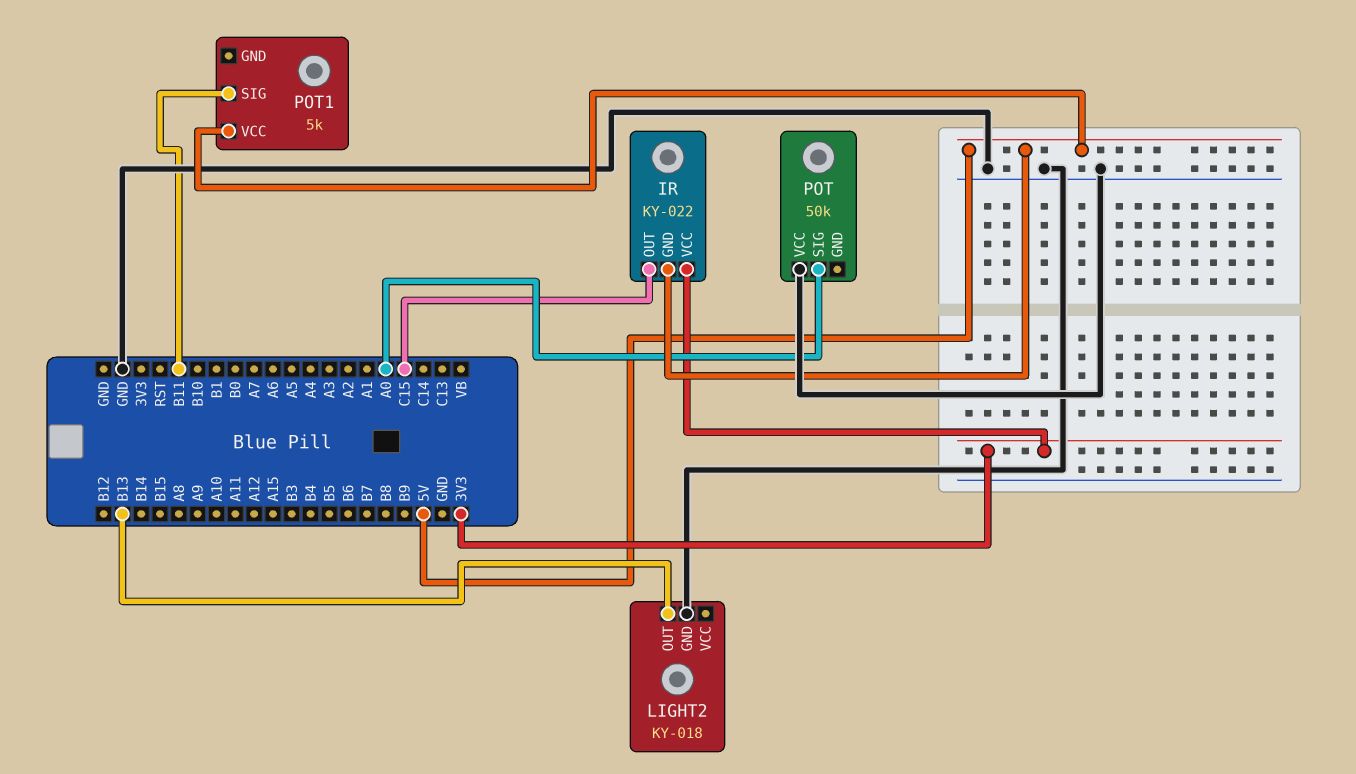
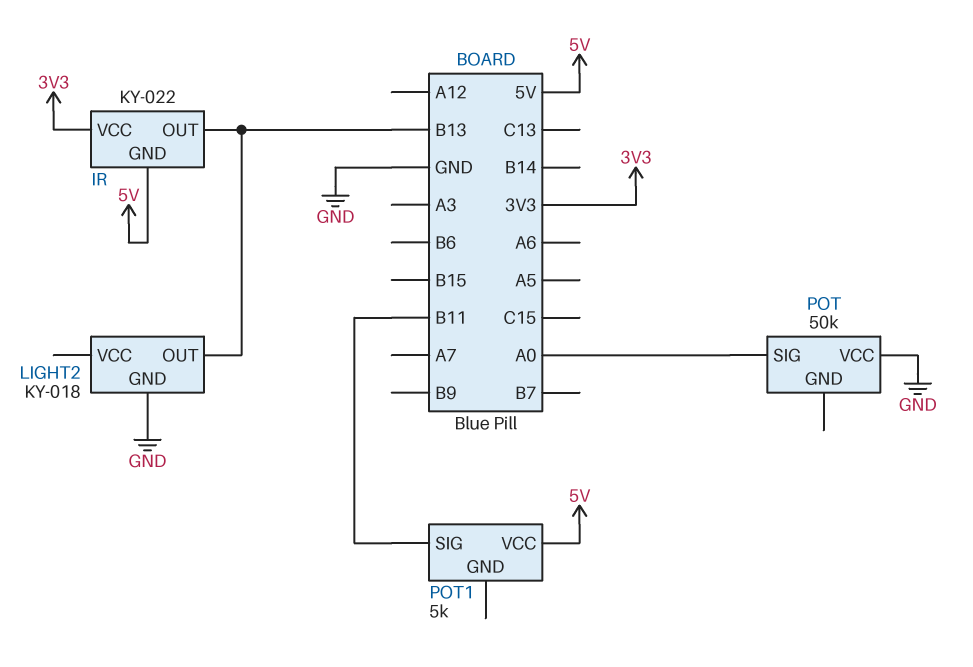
IR pin OUT: C15 -> B13

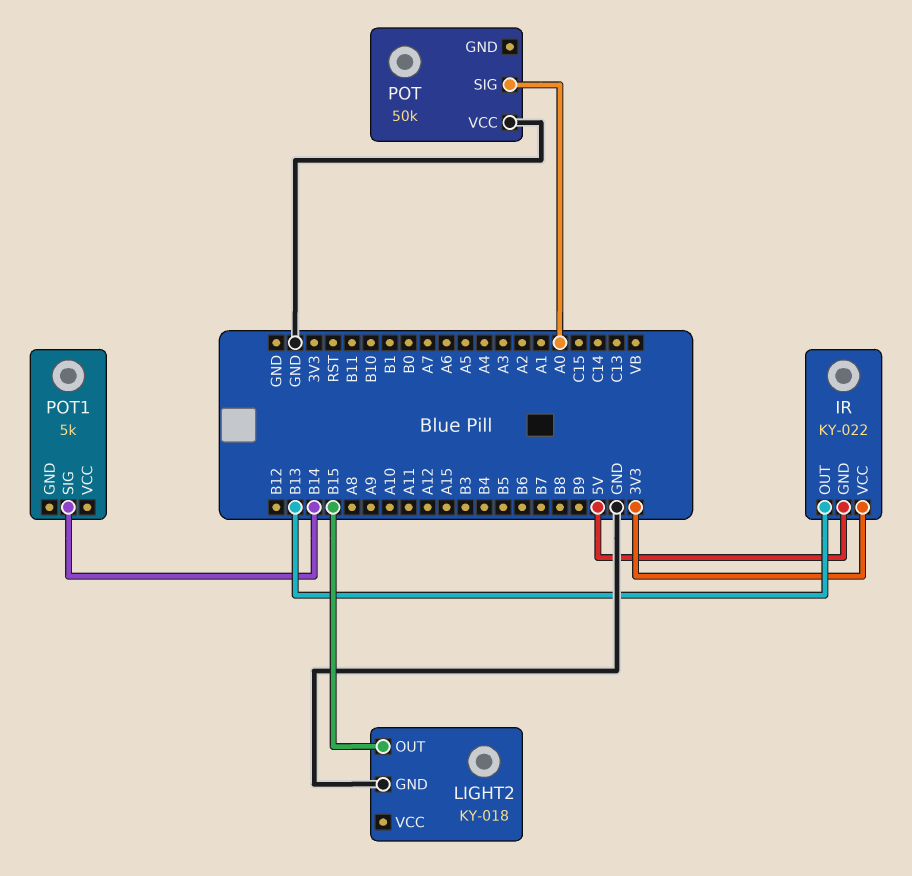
LIGHT2 pin OUT: B13 -> B15
POT1 pin SIG: B11 -> B14
POT1 pin VCC: 5V -> none

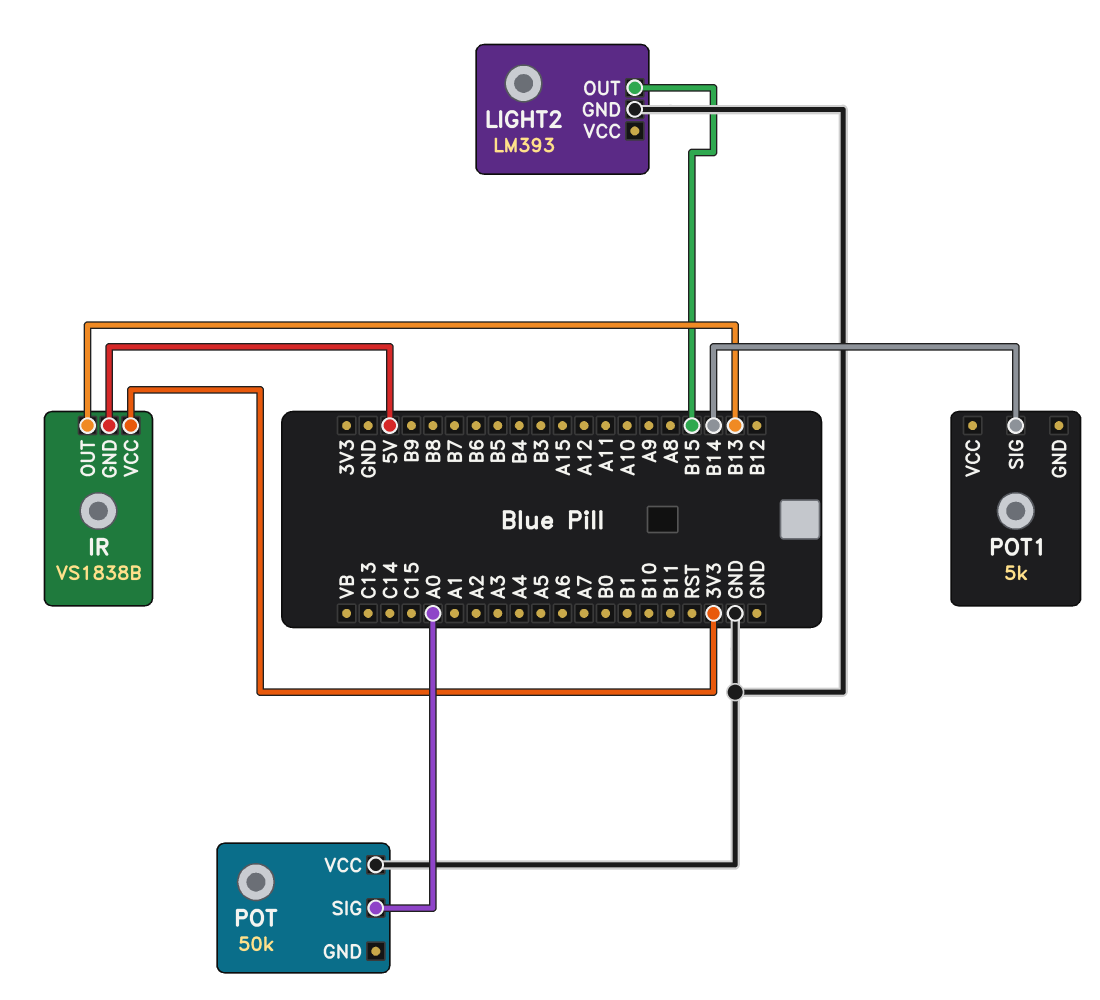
IR: KY-022 -> VS1838B
LIGHT2: KY-018 -> LM393

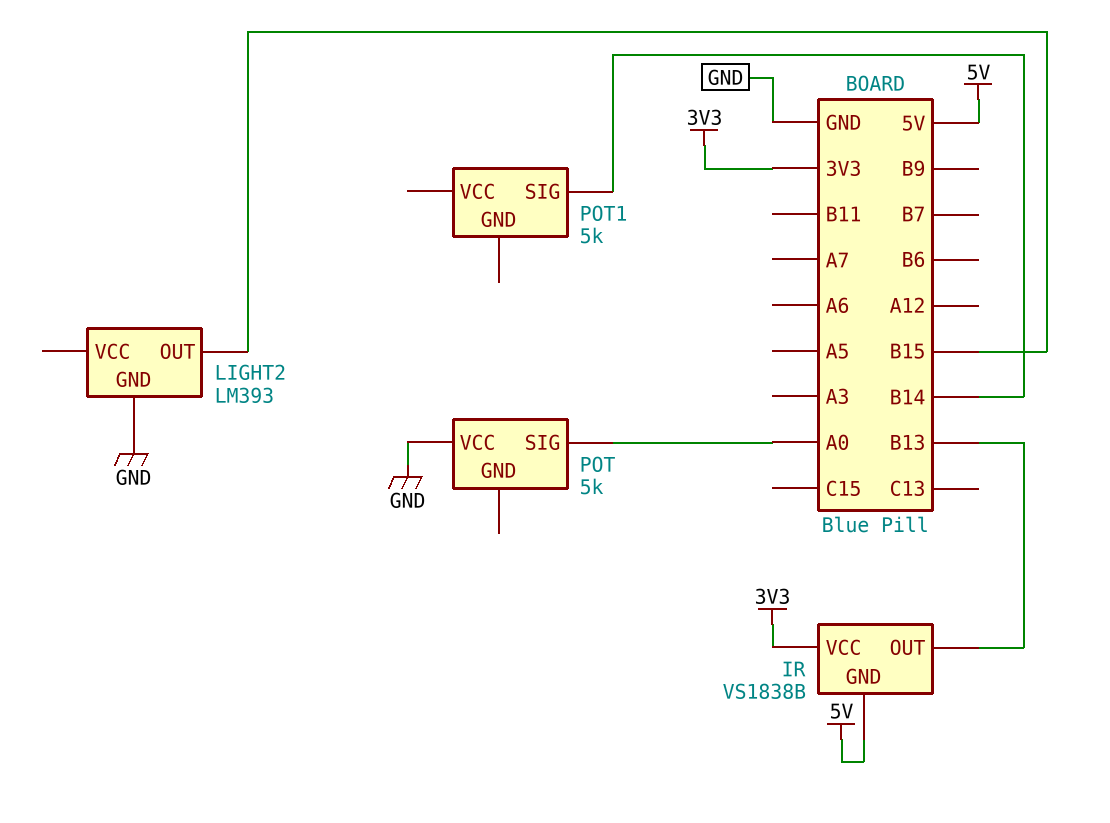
POT: 50k -> 5k

